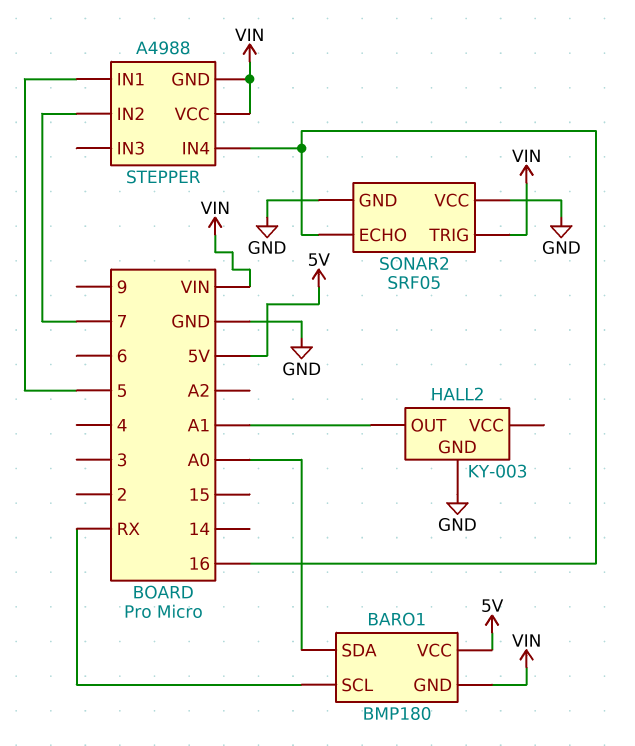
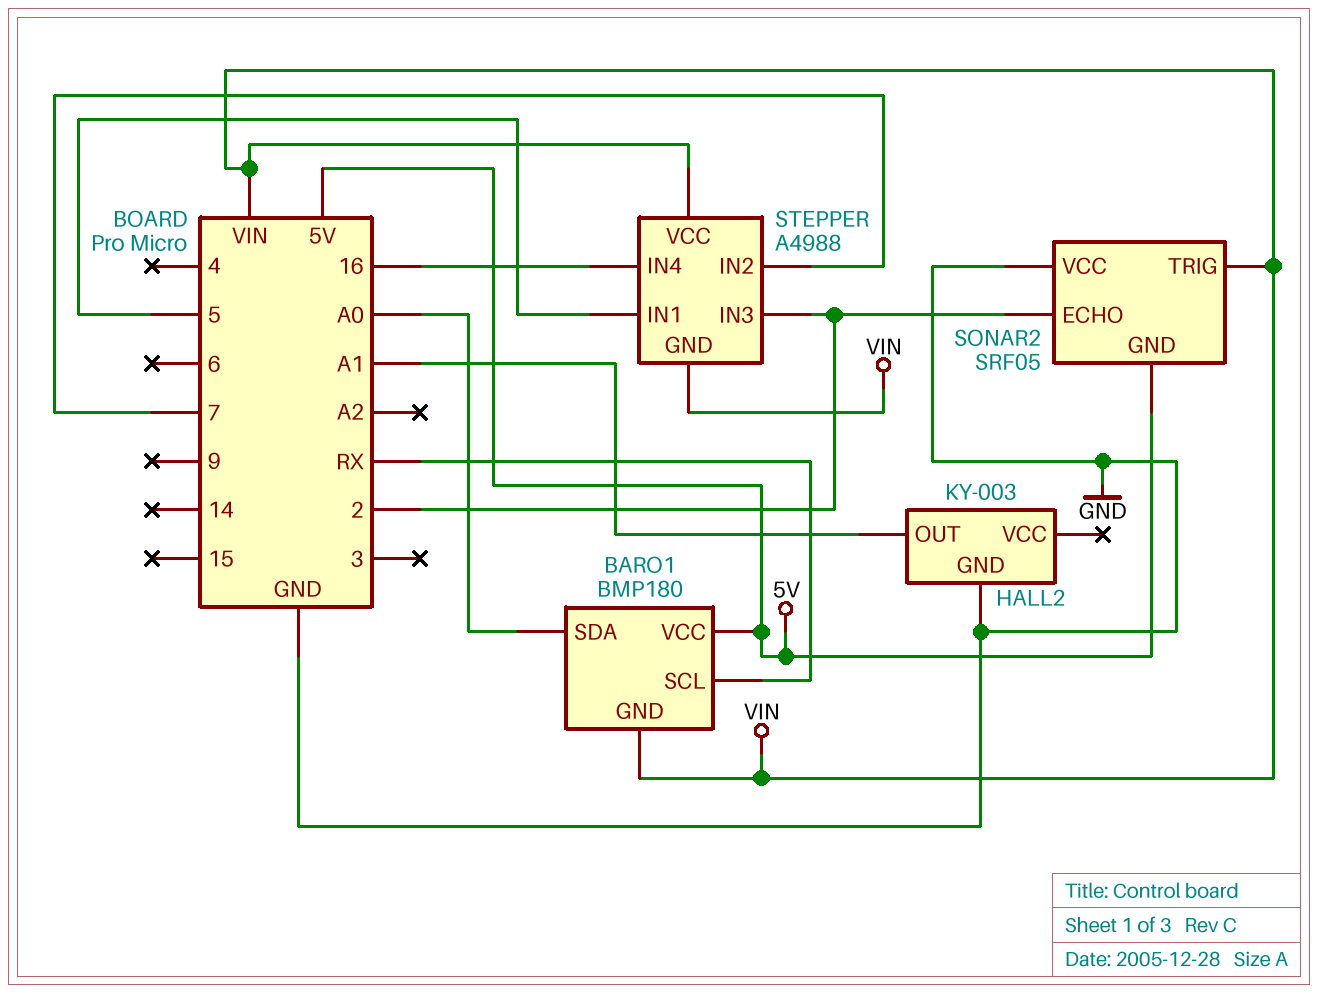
SONAR2 pin ECHO: 16 -> 2
SONAR2 pin GND: GND -> 5V
STEPPER pin IN3: none -> 2

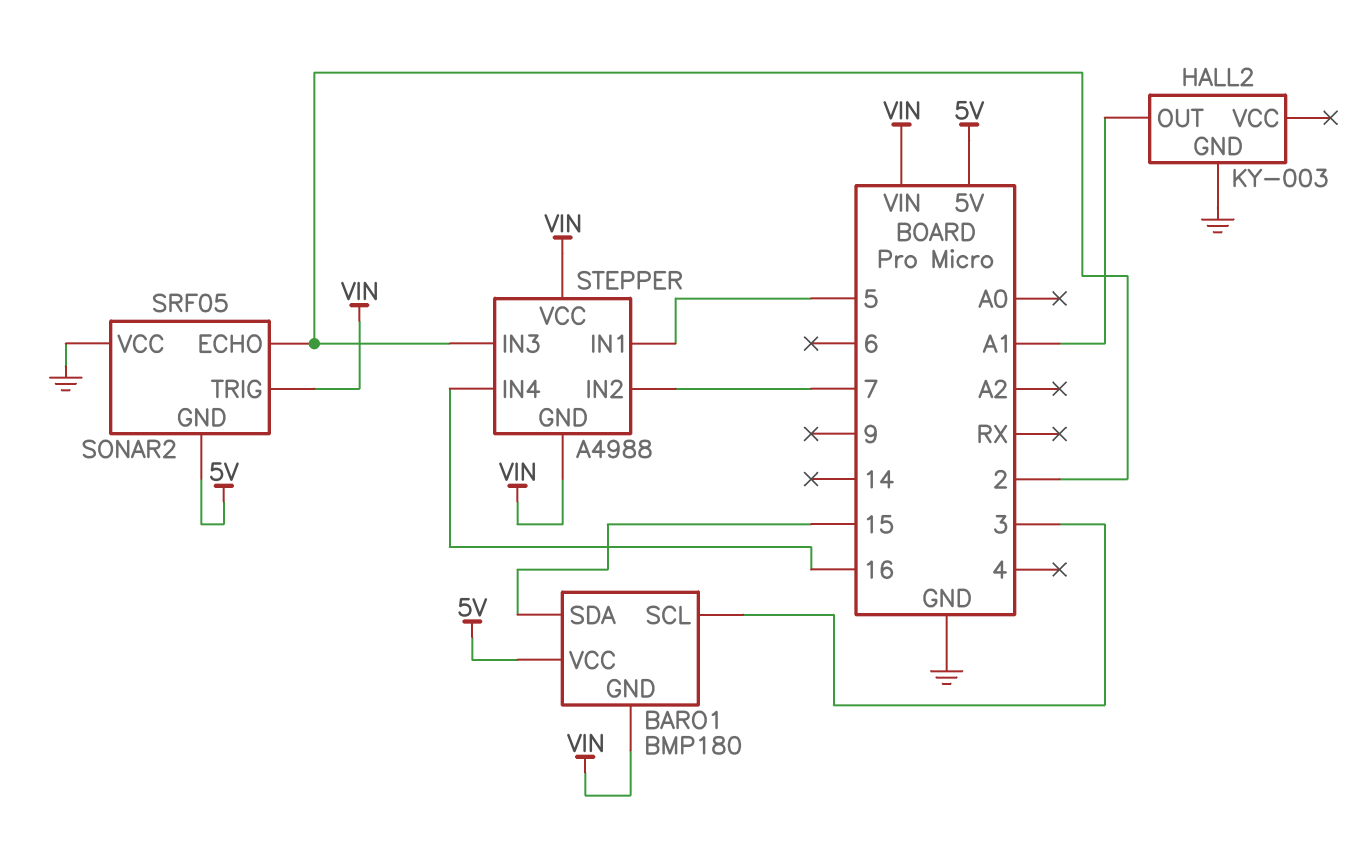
BARO1 pin SCL: RX -> 3
BARO1 pin SDA: A0 -> 15

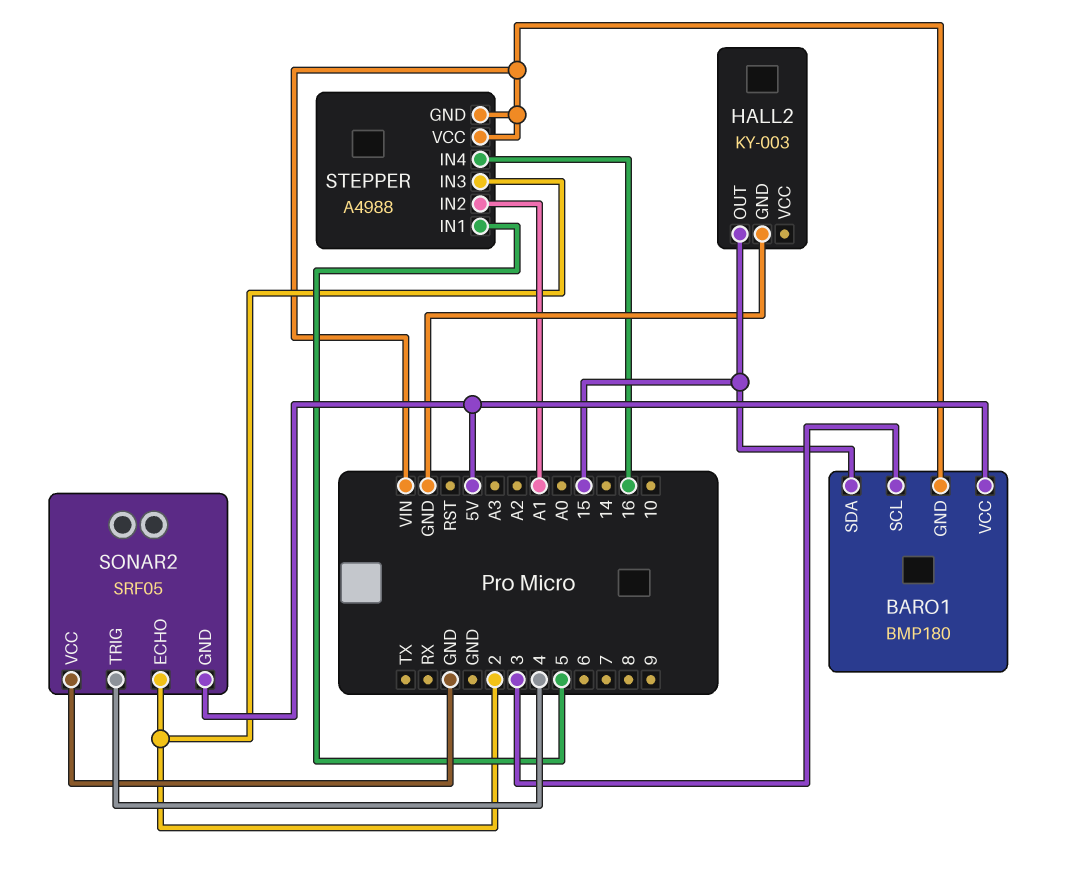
HALL2 pin OUT: A1 -> 15
SONAR2 pin TRIG: VIN -> 4
STEPPER pin IN2: 7 -> A1

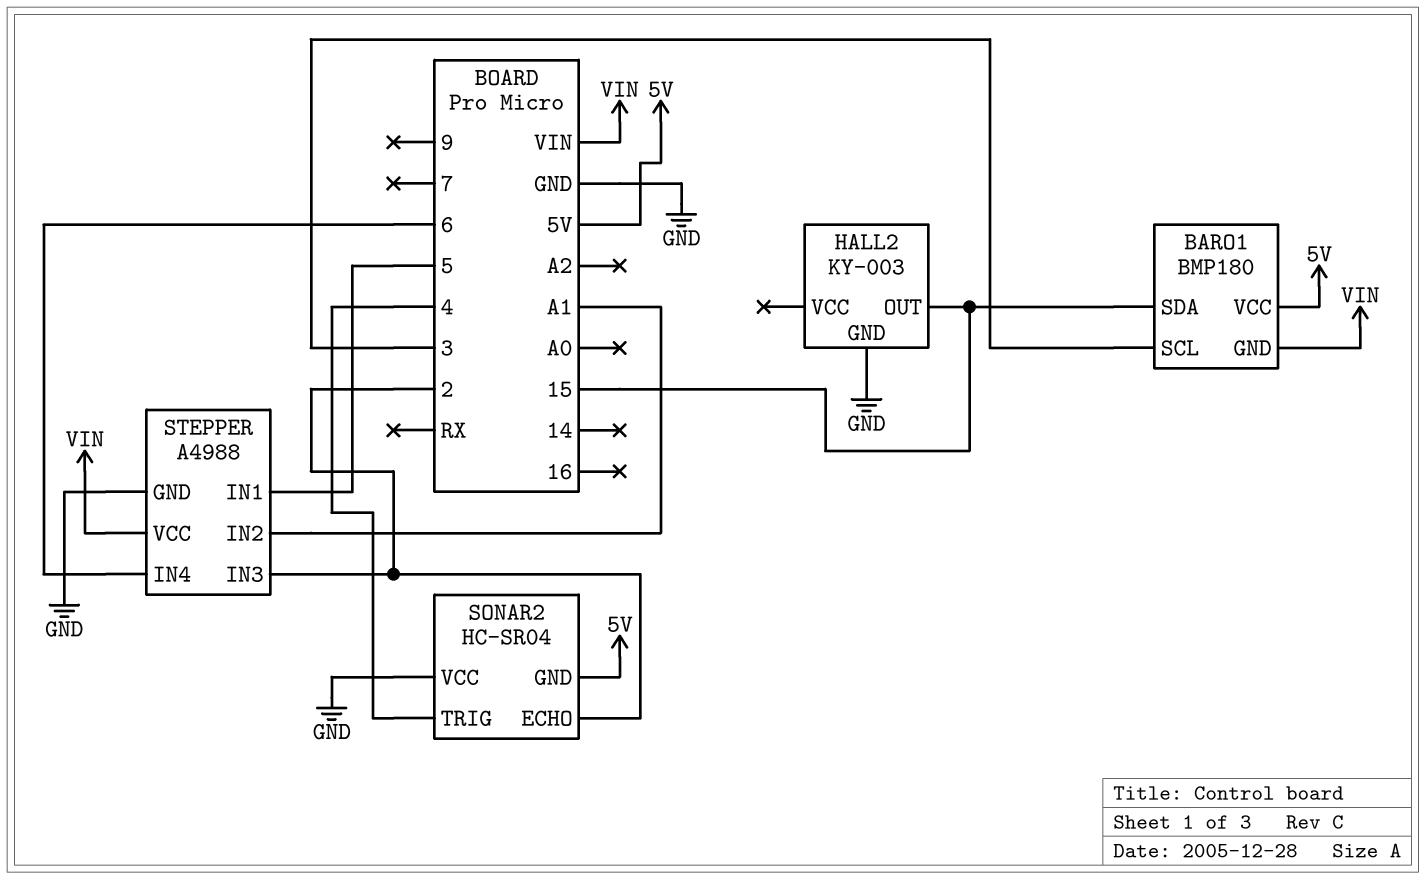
SONAR2: SRF05 -> HC-SR04
STEPPER pin GND: VIN -> GND
STEPPER pin IN4: 16 -> 6

